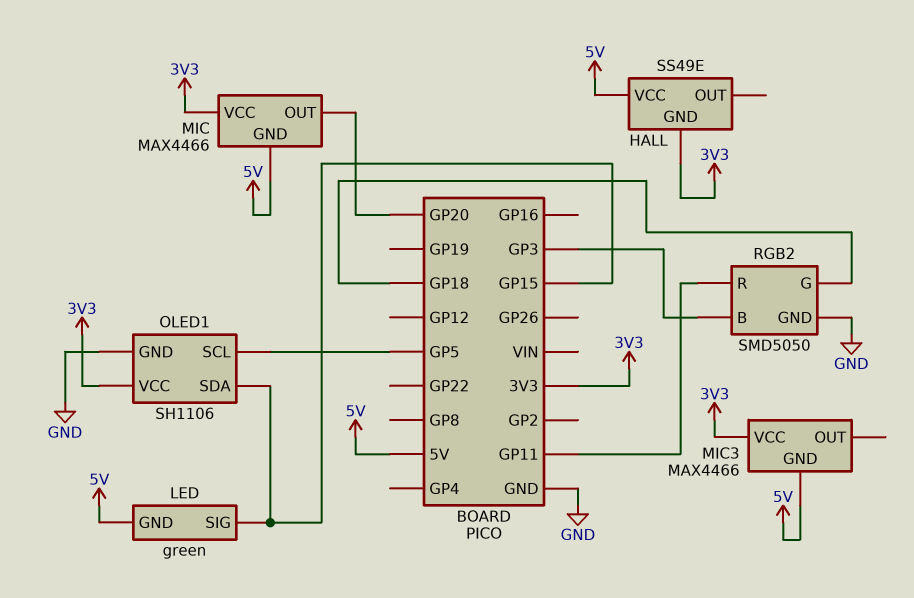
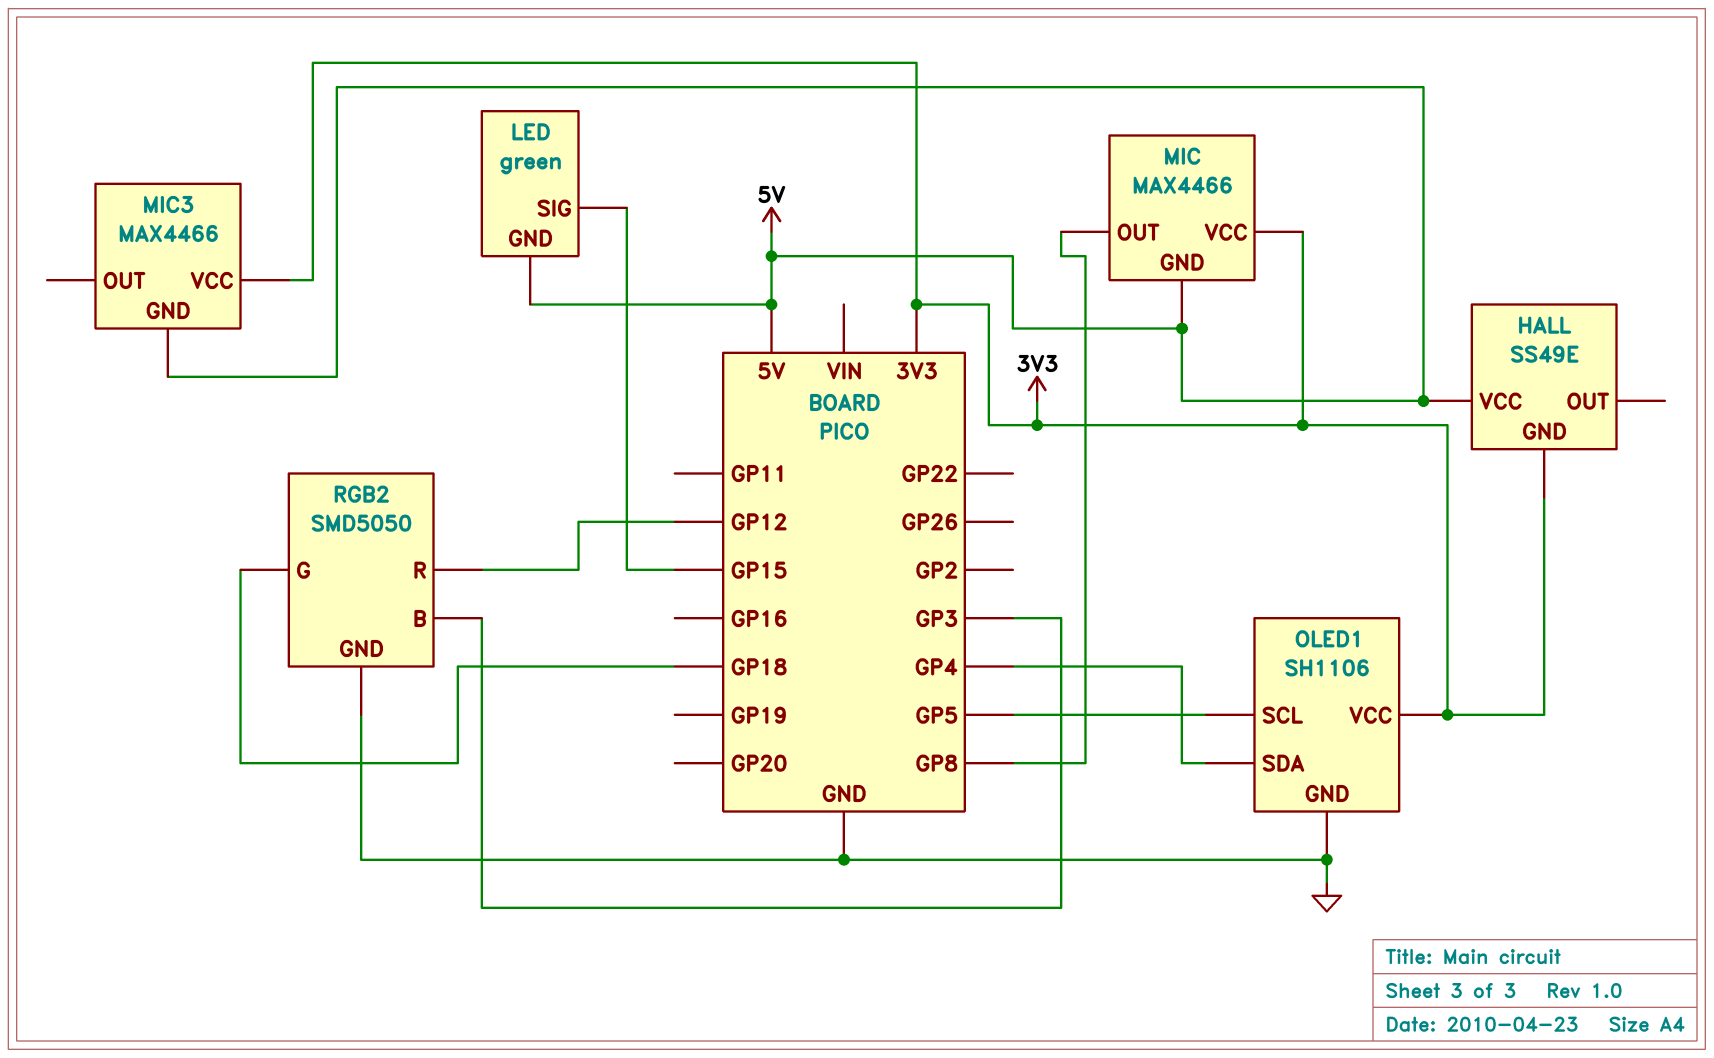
MIC pin OUT: GP20 -> GP8
OLED1 pin SDA: GP15 -> GP4
RGB2 pin R: GP11 -> GP12

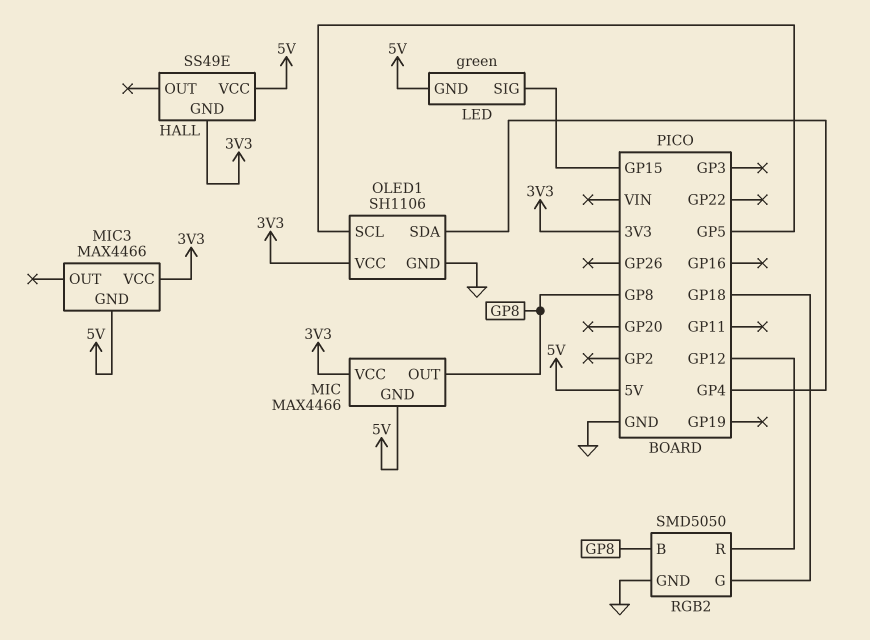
RGB2 pin B: GP3 -> GP8

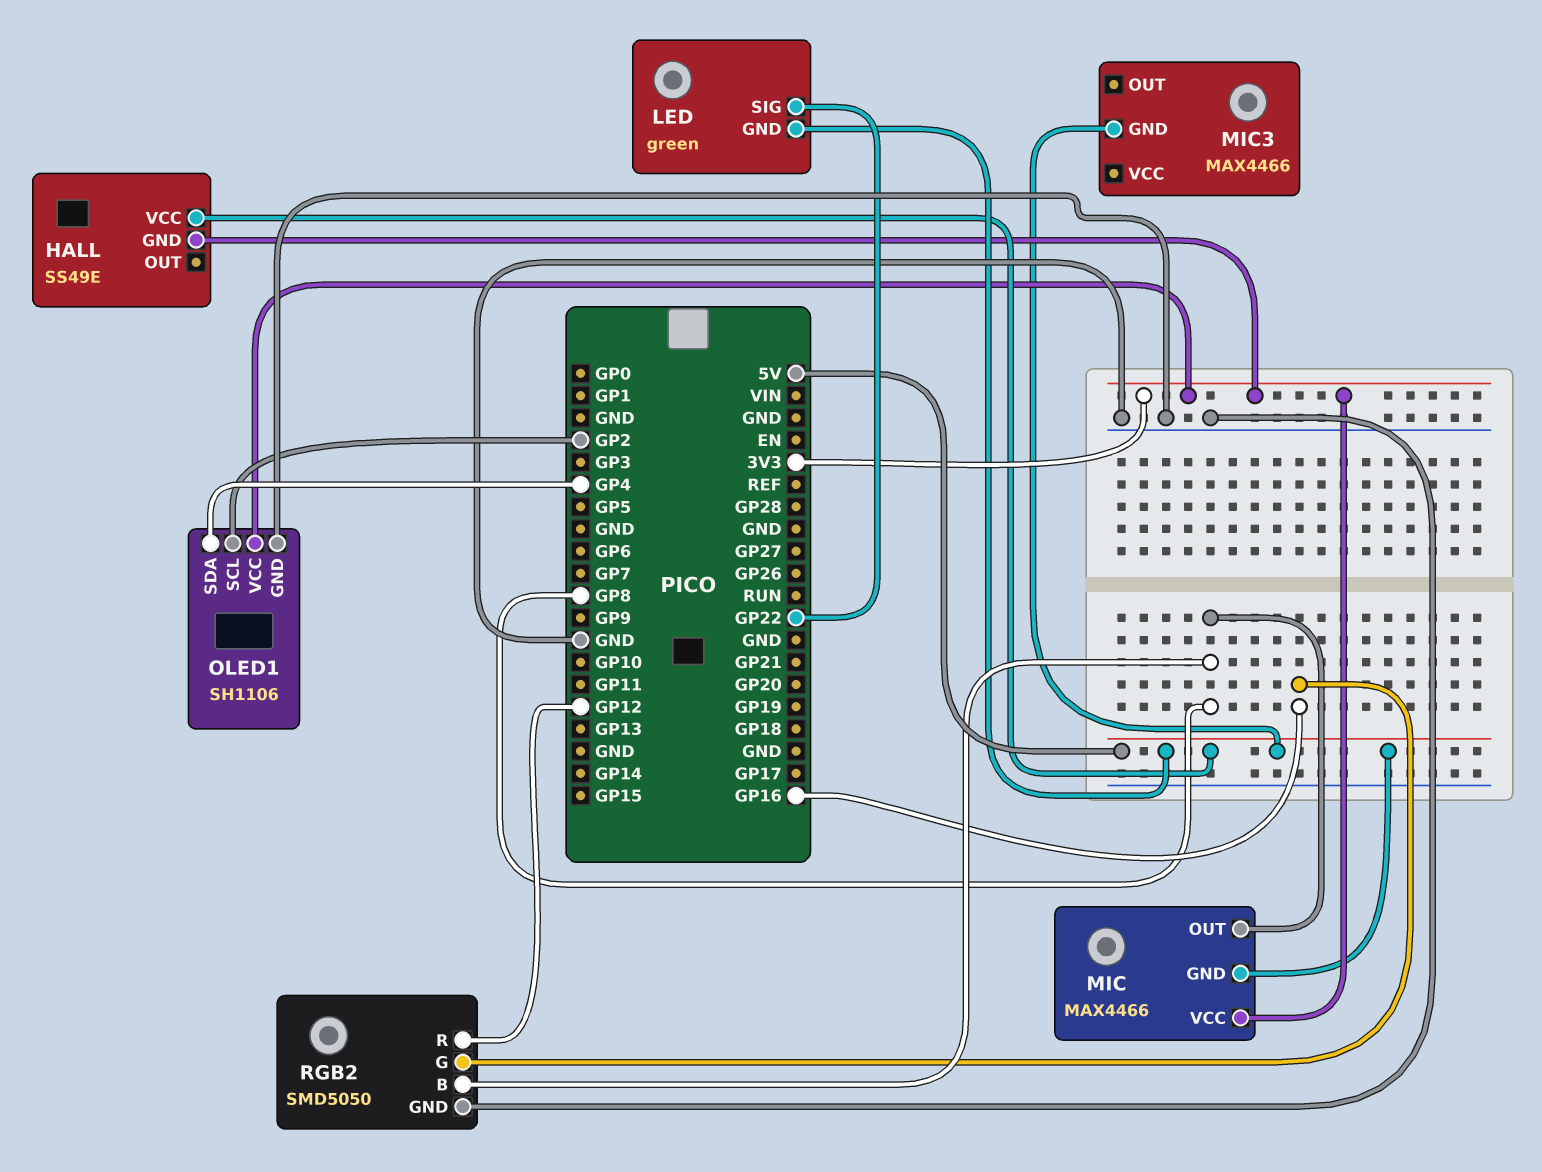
LED pin SIG: GP15 -> GP22
MIC3 pin VCC: 3V3 -> none
OLED1 pin SCL: GP5 -> GP2
RGB2 pin G: GP18 -> GP16

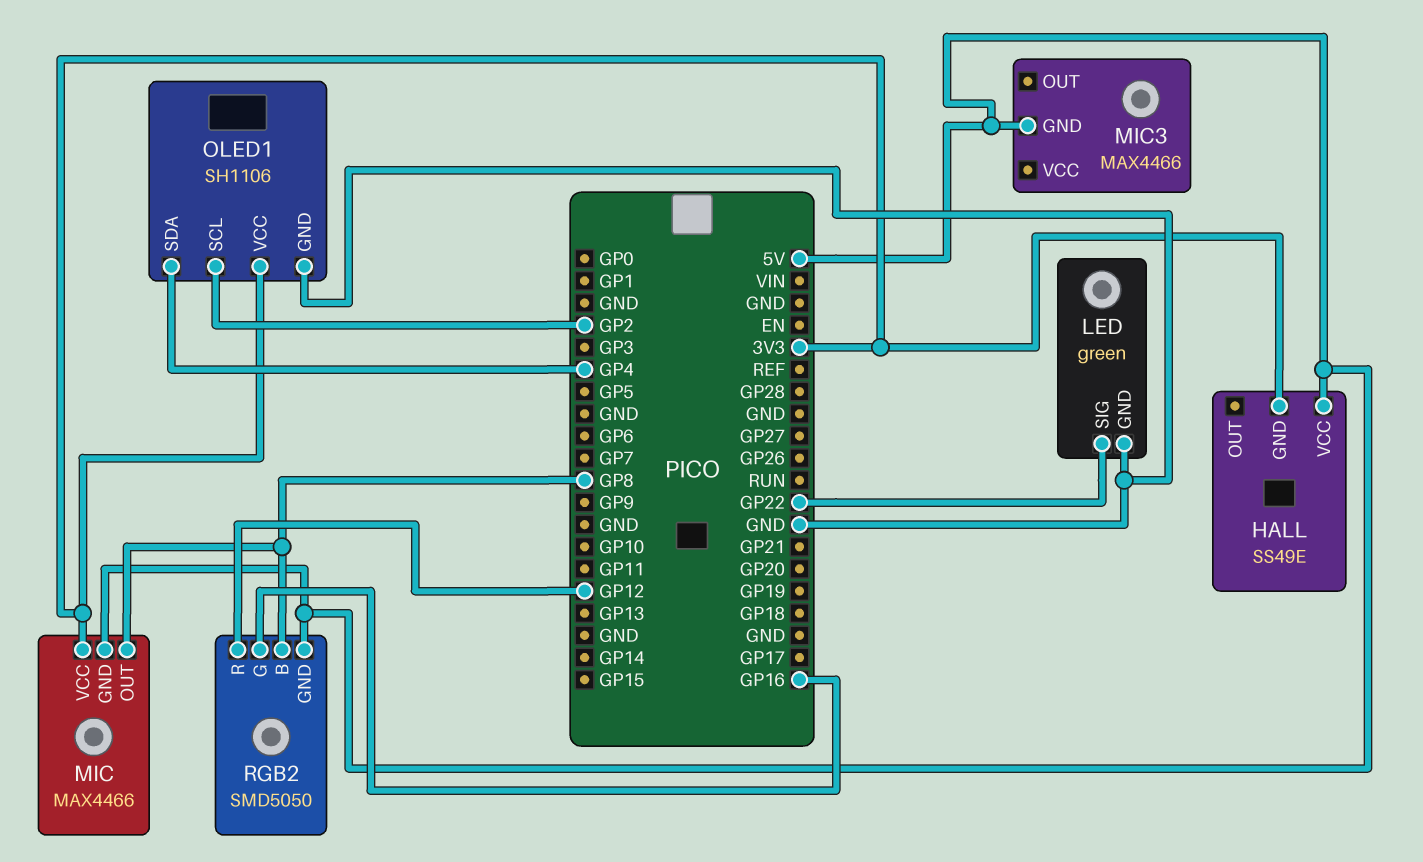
LED pin GND: 5V -> GND
RGB2 pin GND: GND -> 5V

